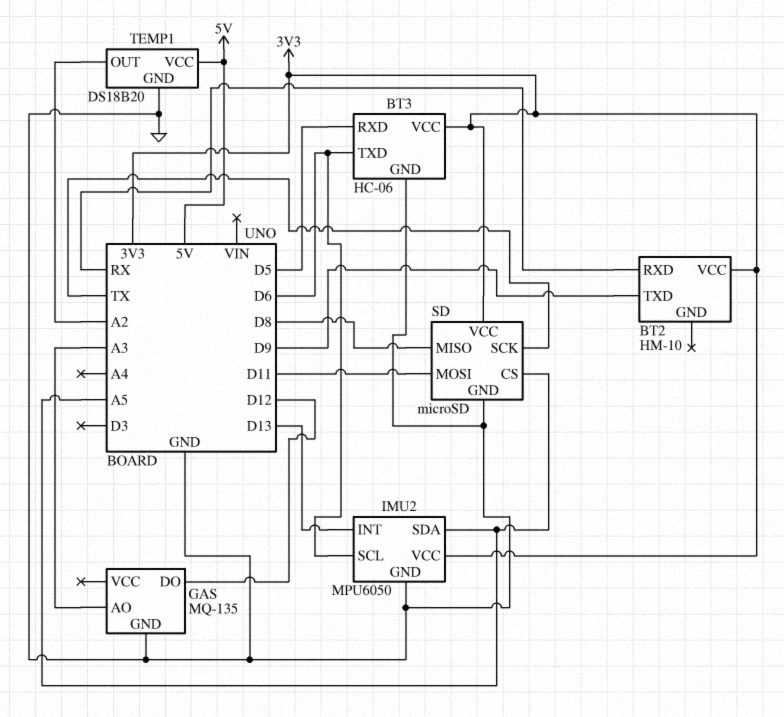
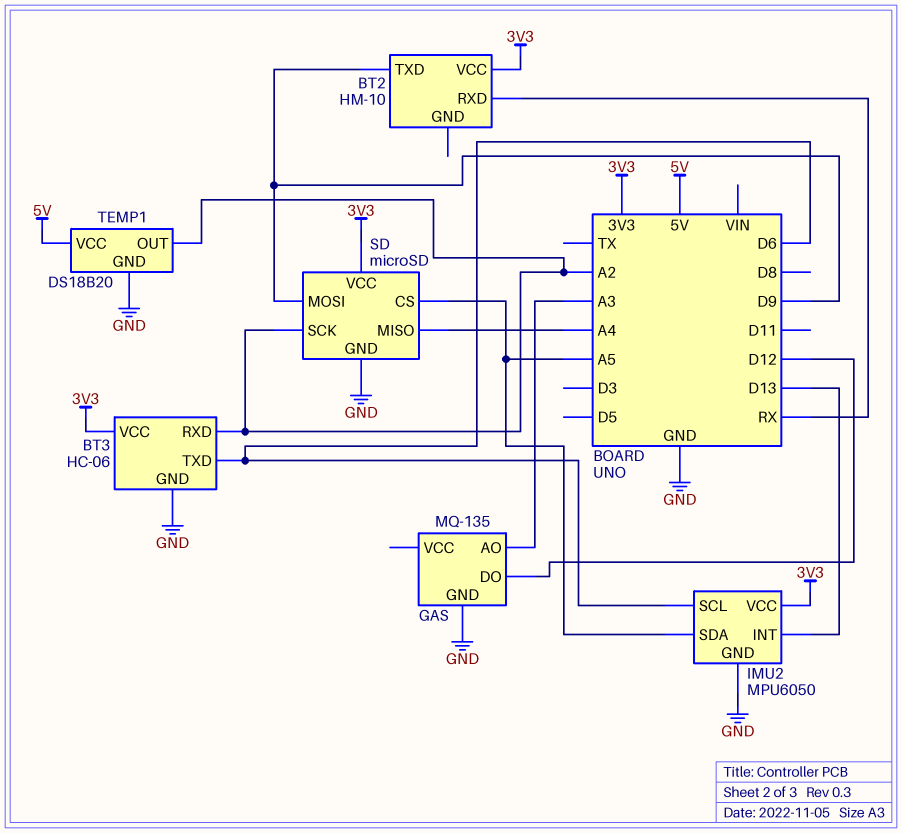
BT3 pin RXD: D5 -> A2
SD pin MISO: D8 -> A4
SD pin MOSI: D11 -> D9
SD pin SCK: TX -> A2

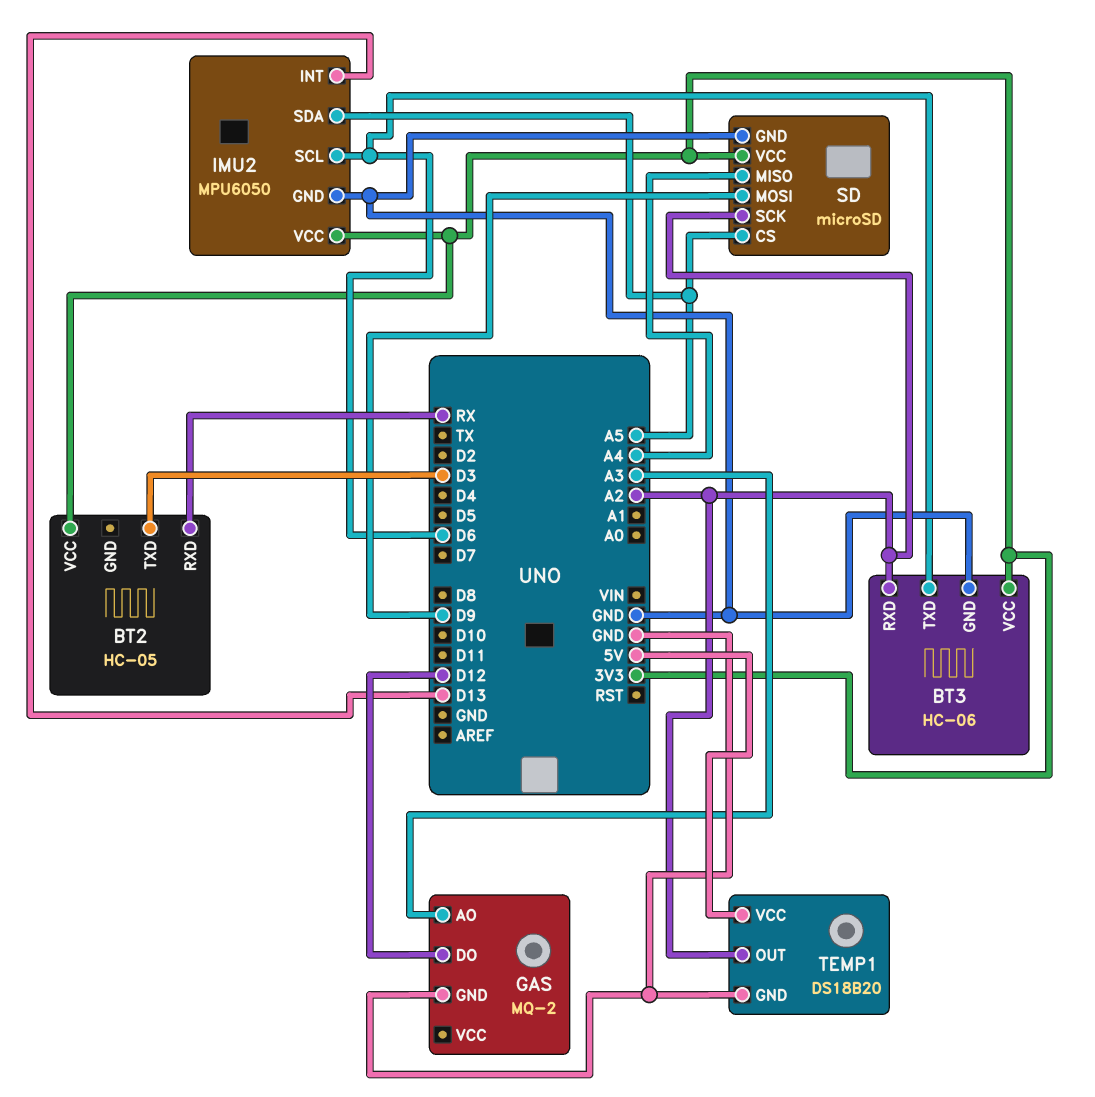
BT2: HM-10 -> HC-05
BT2 pin TXD: D9 -> D3
GAS: MQ-135 -> MQ-2

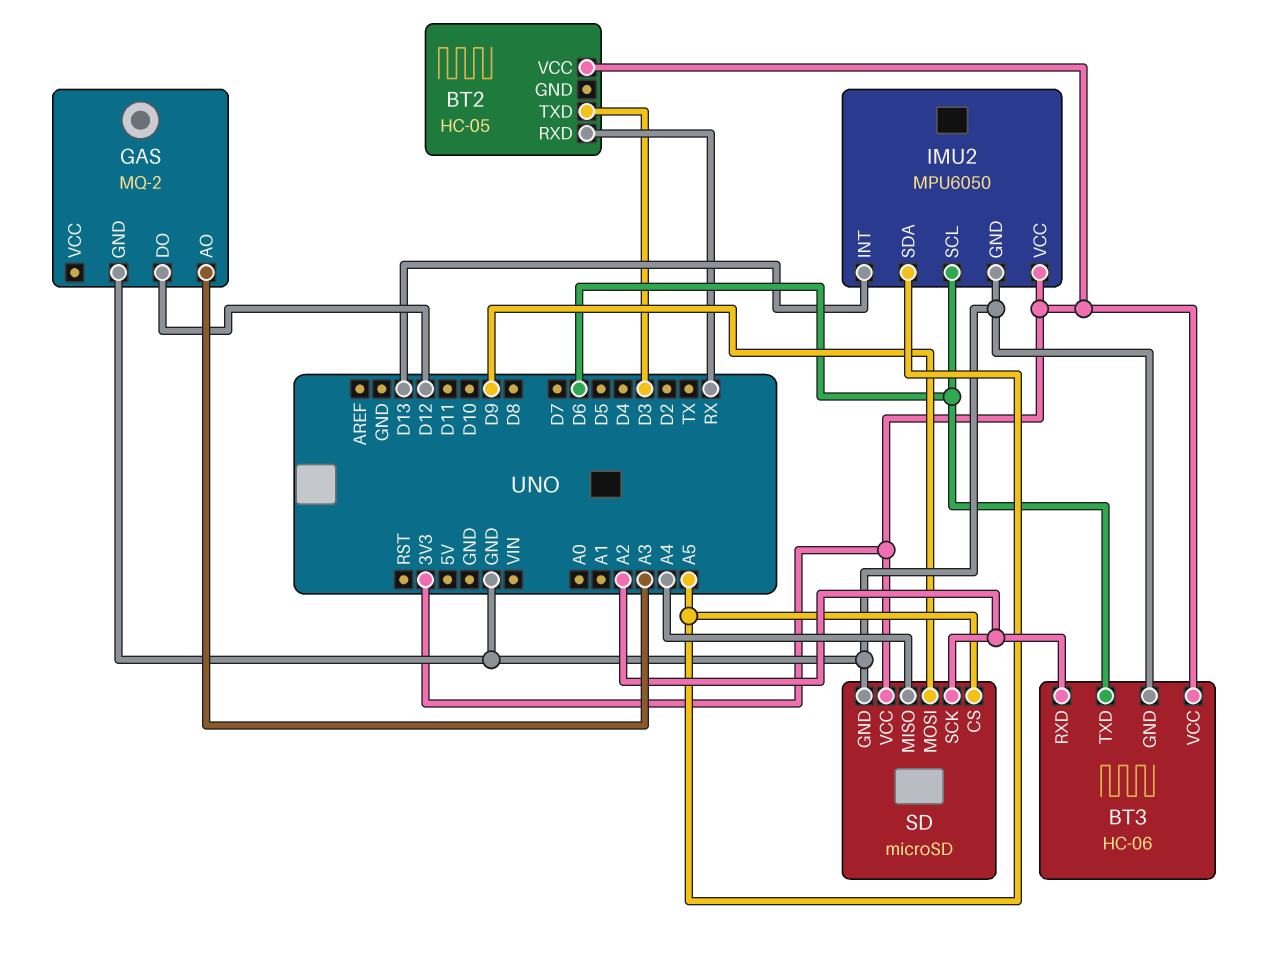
TEMP1: DS18B20 -> none
TEMP1 pin GND: GND -> none
TEMP1 pin OUT: A2 -> none
TEMP1 pin VCC: 5V -> none

